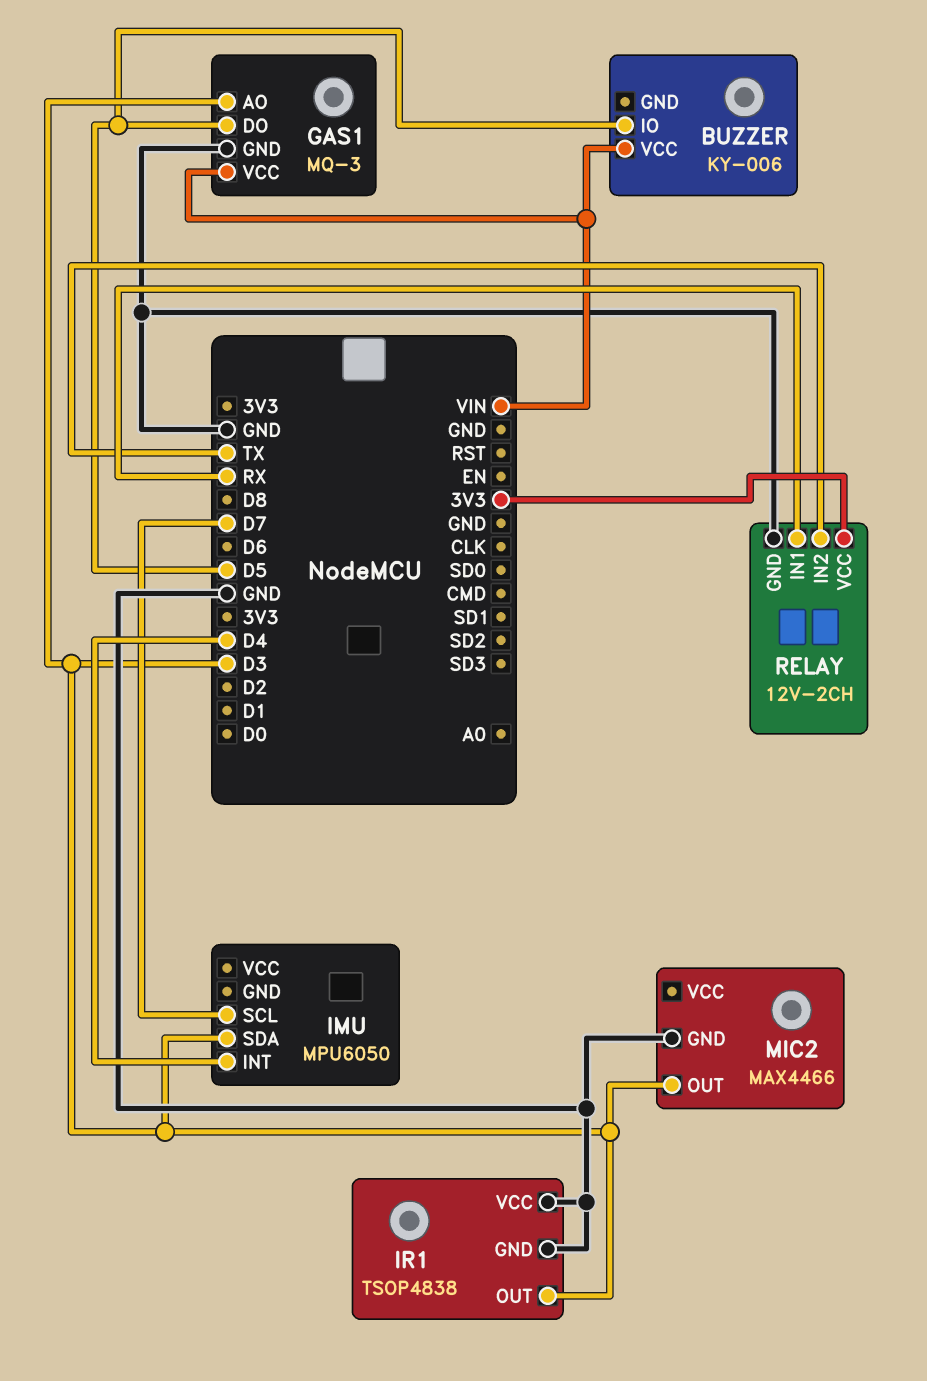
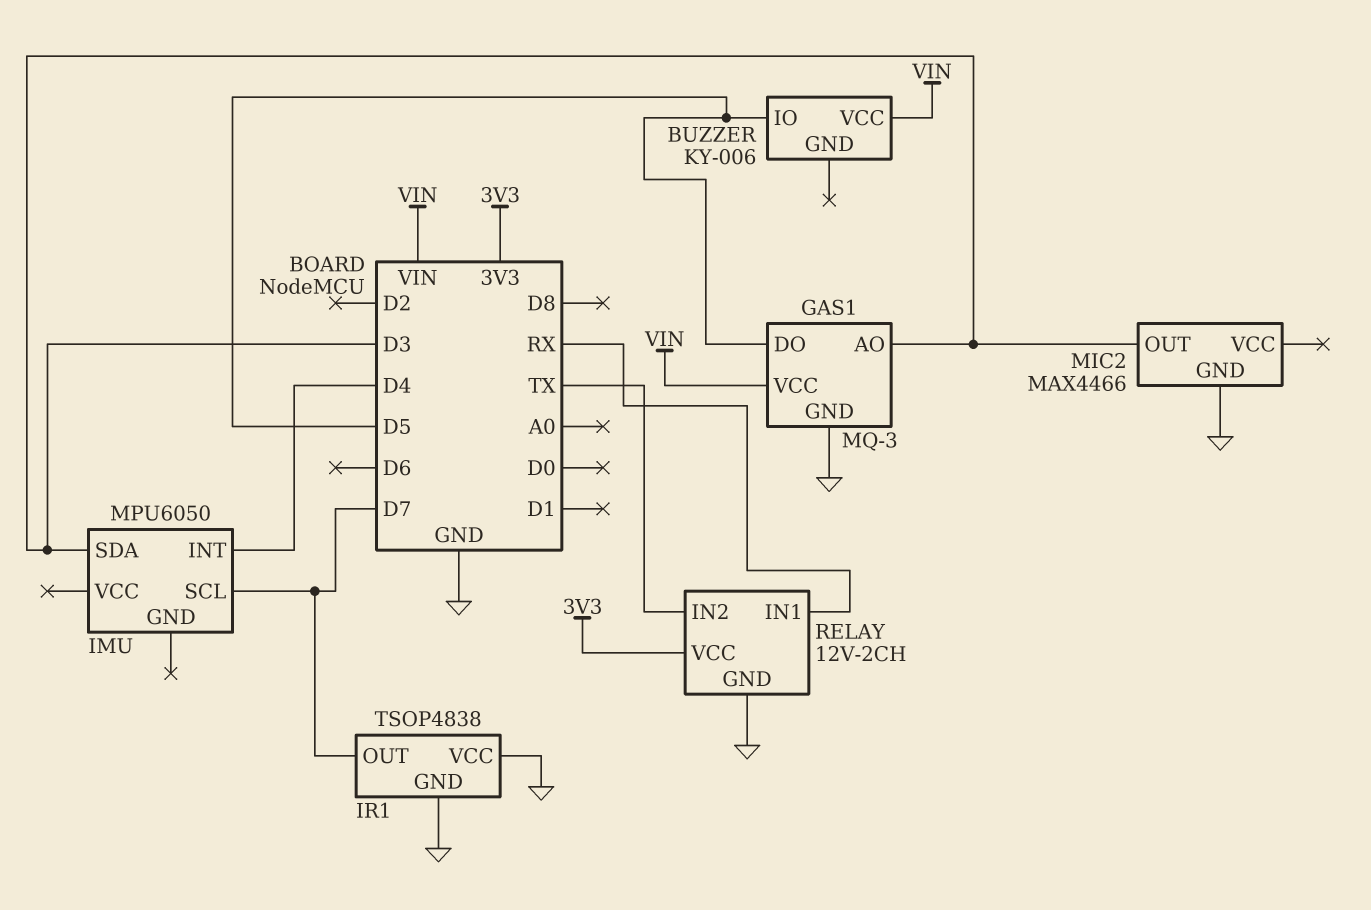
IR1 pin OUT: D3 -> D7

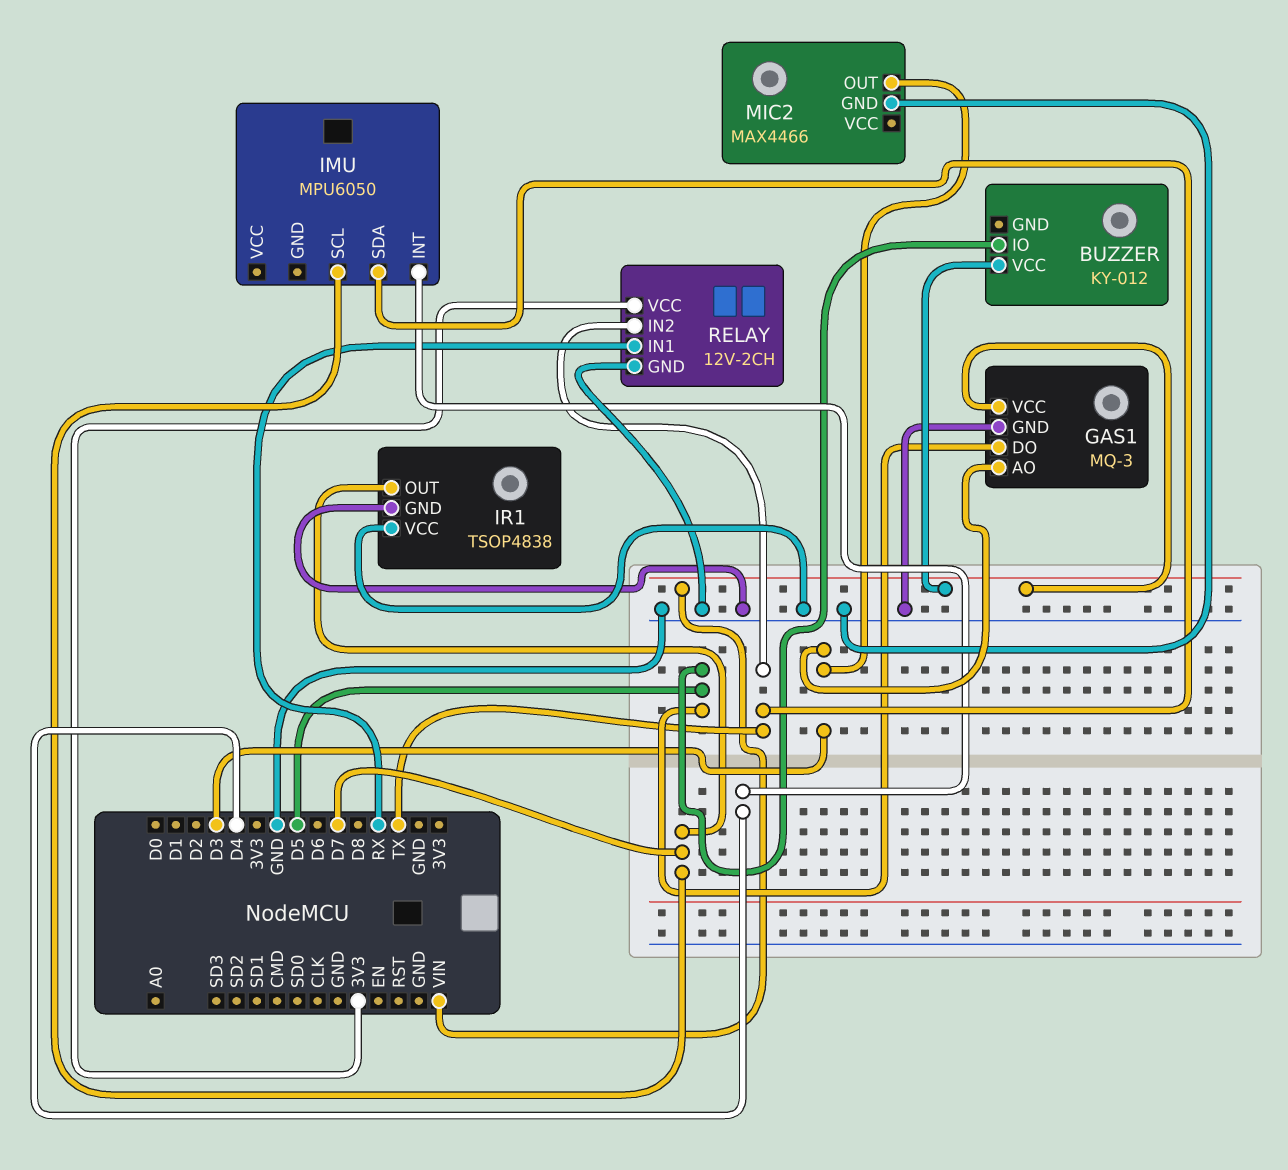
BUZZER: KY-006 -> KY-012
IMU pin SDA: D3 -> TX

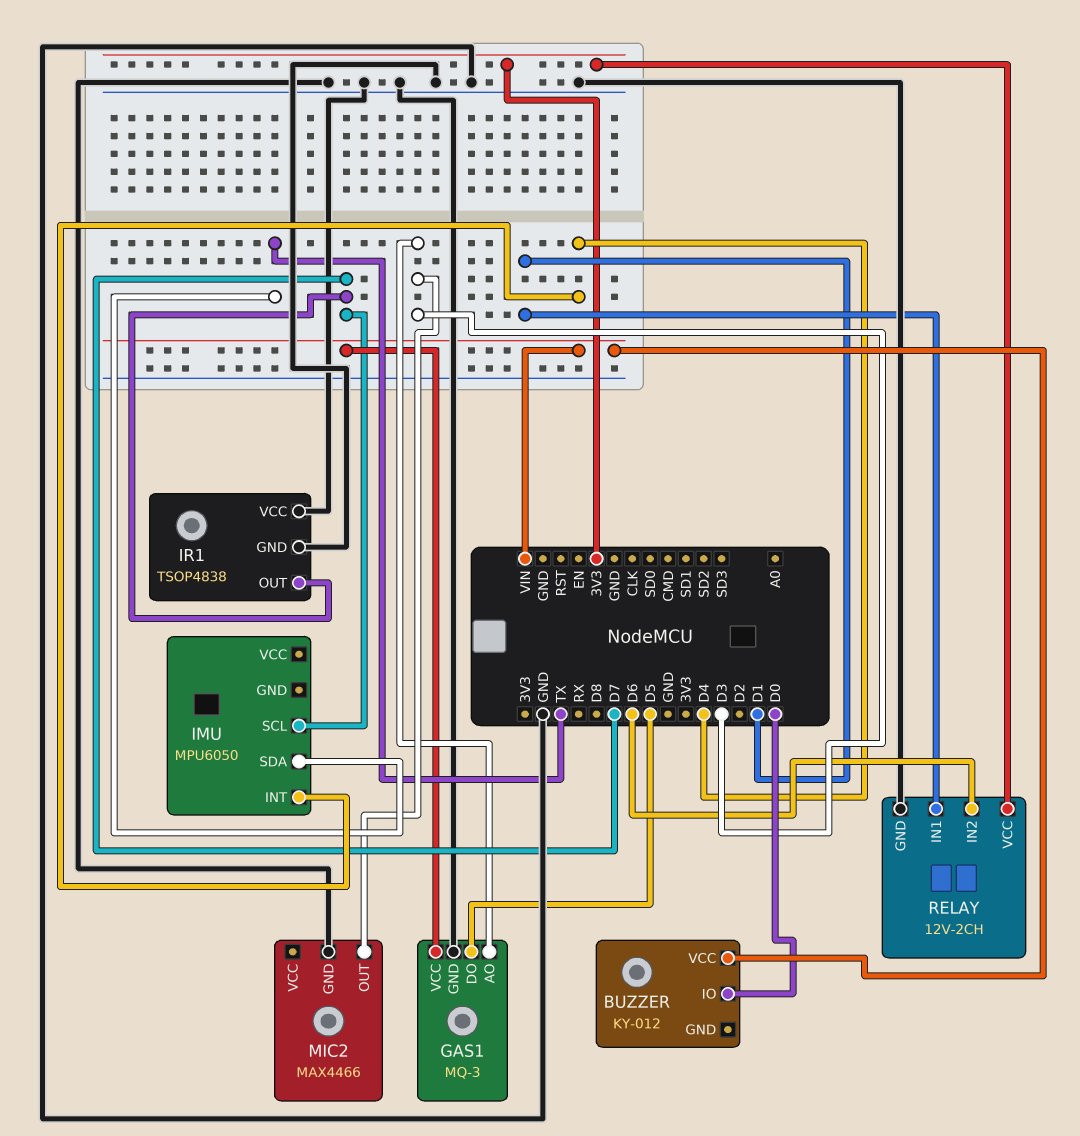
BUZZER pin IO: D5 -> D0
RELAY pin IN1: RX -> D1
RELAY pin IN2: TX -> D6

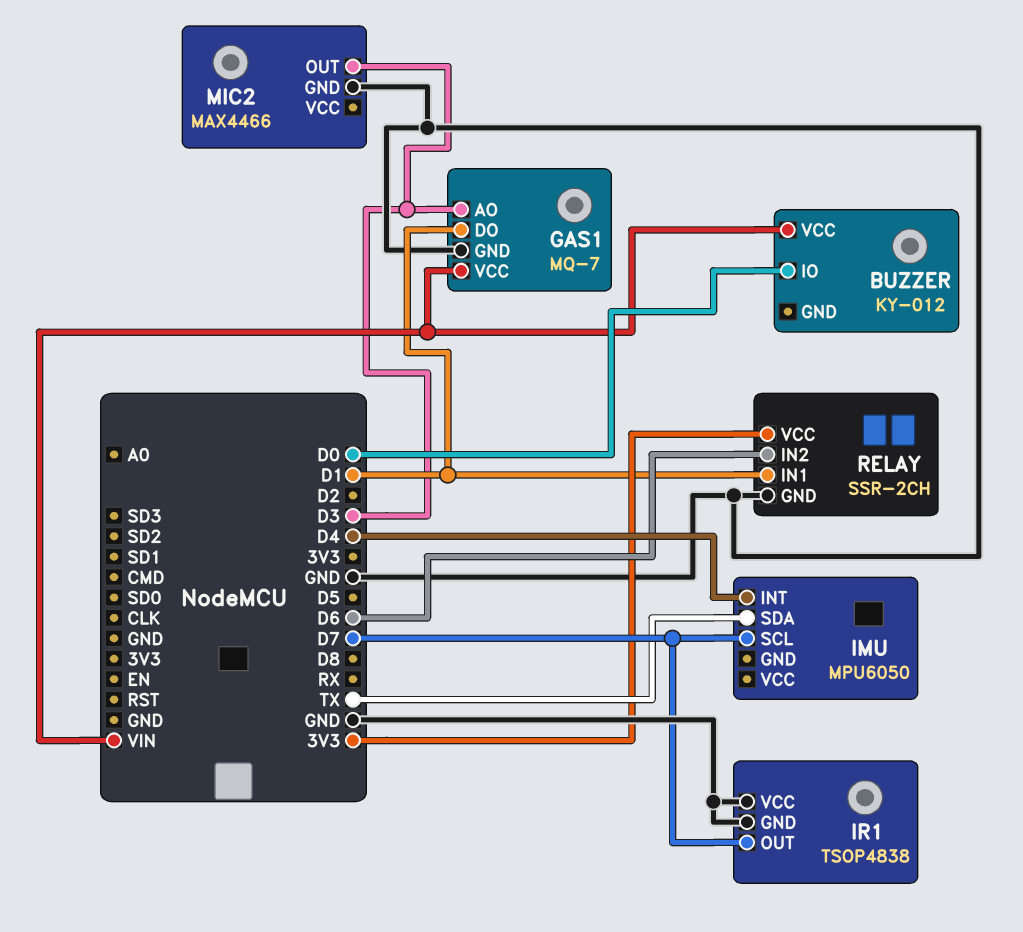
GAS1: MQ-3 -> MQ-7
GAS1 pin DO: D5 -> D1
RELAY: 12V-2CH -> SSR-2CH

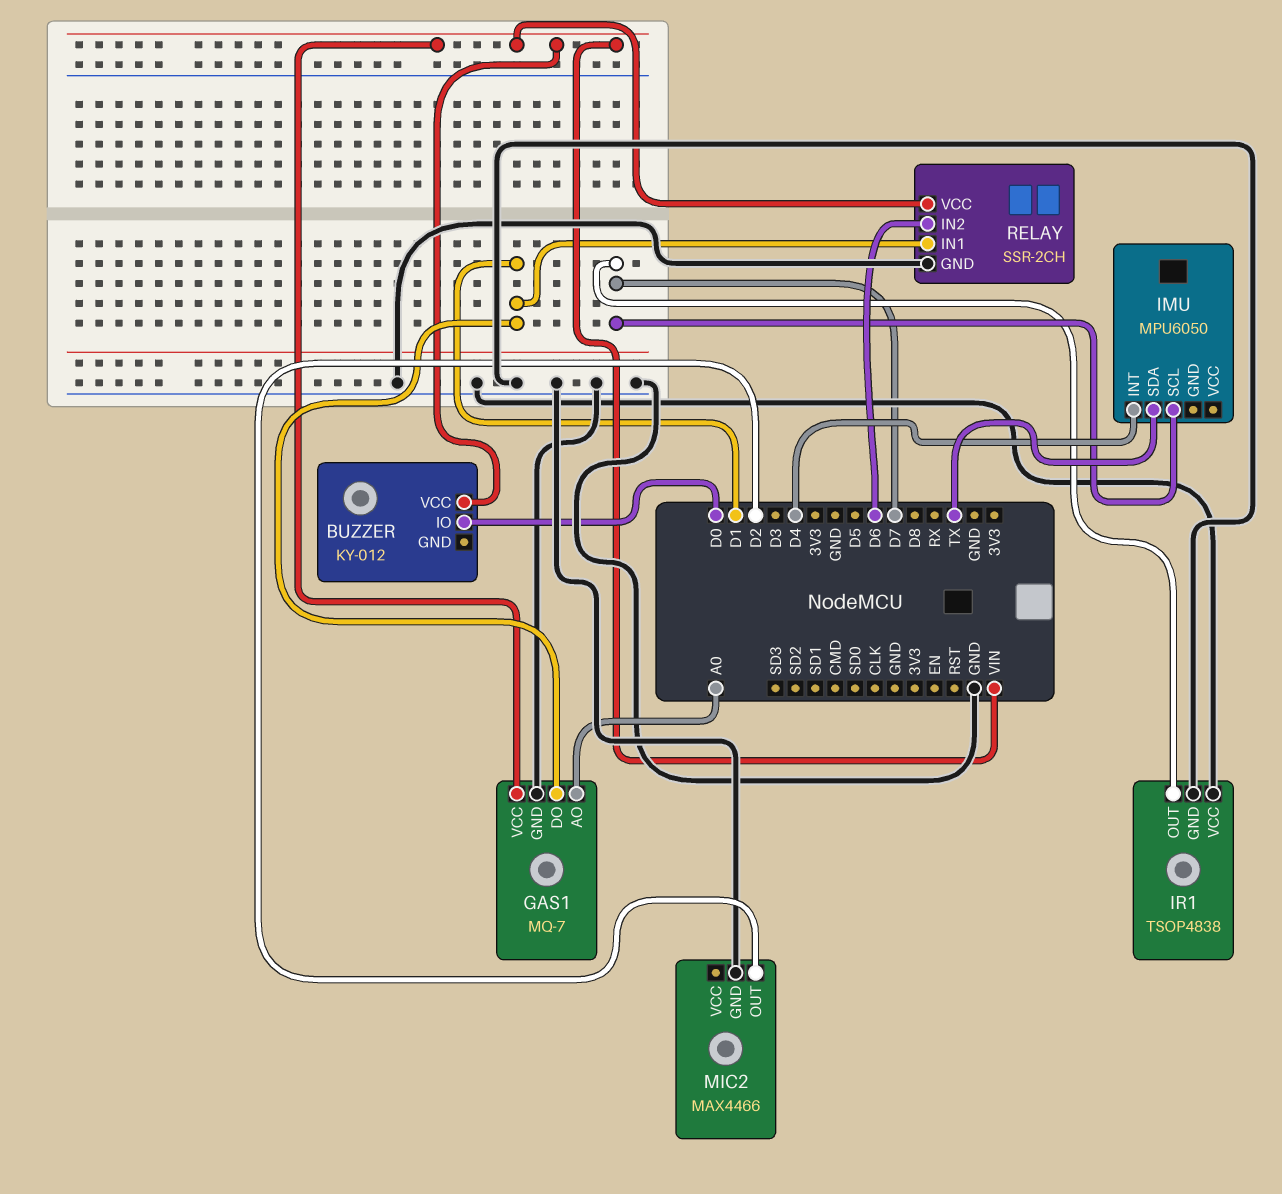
GAS1 pin AO: D3 -> A0
MIC2 pin OUT: D3 -> D2
RELAY pin VCC: 3V3 -> VIN

